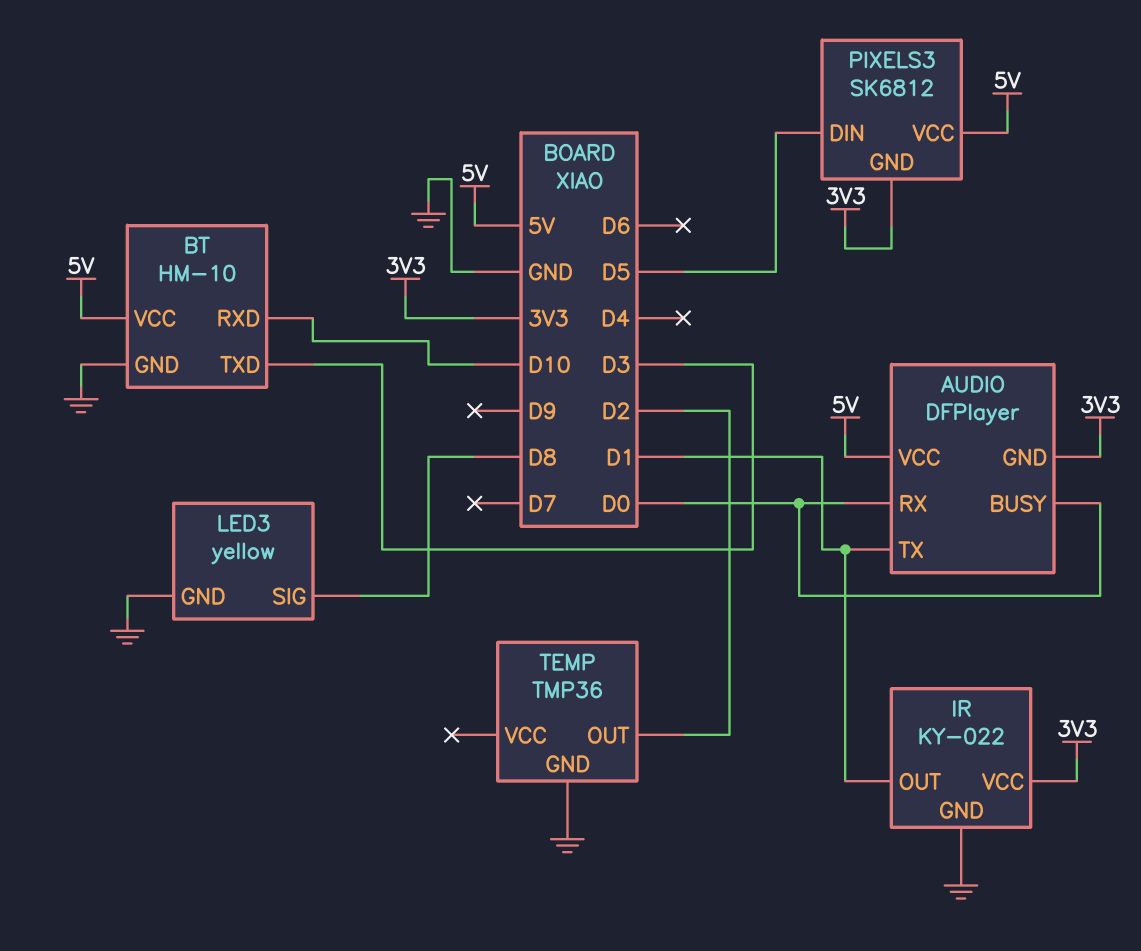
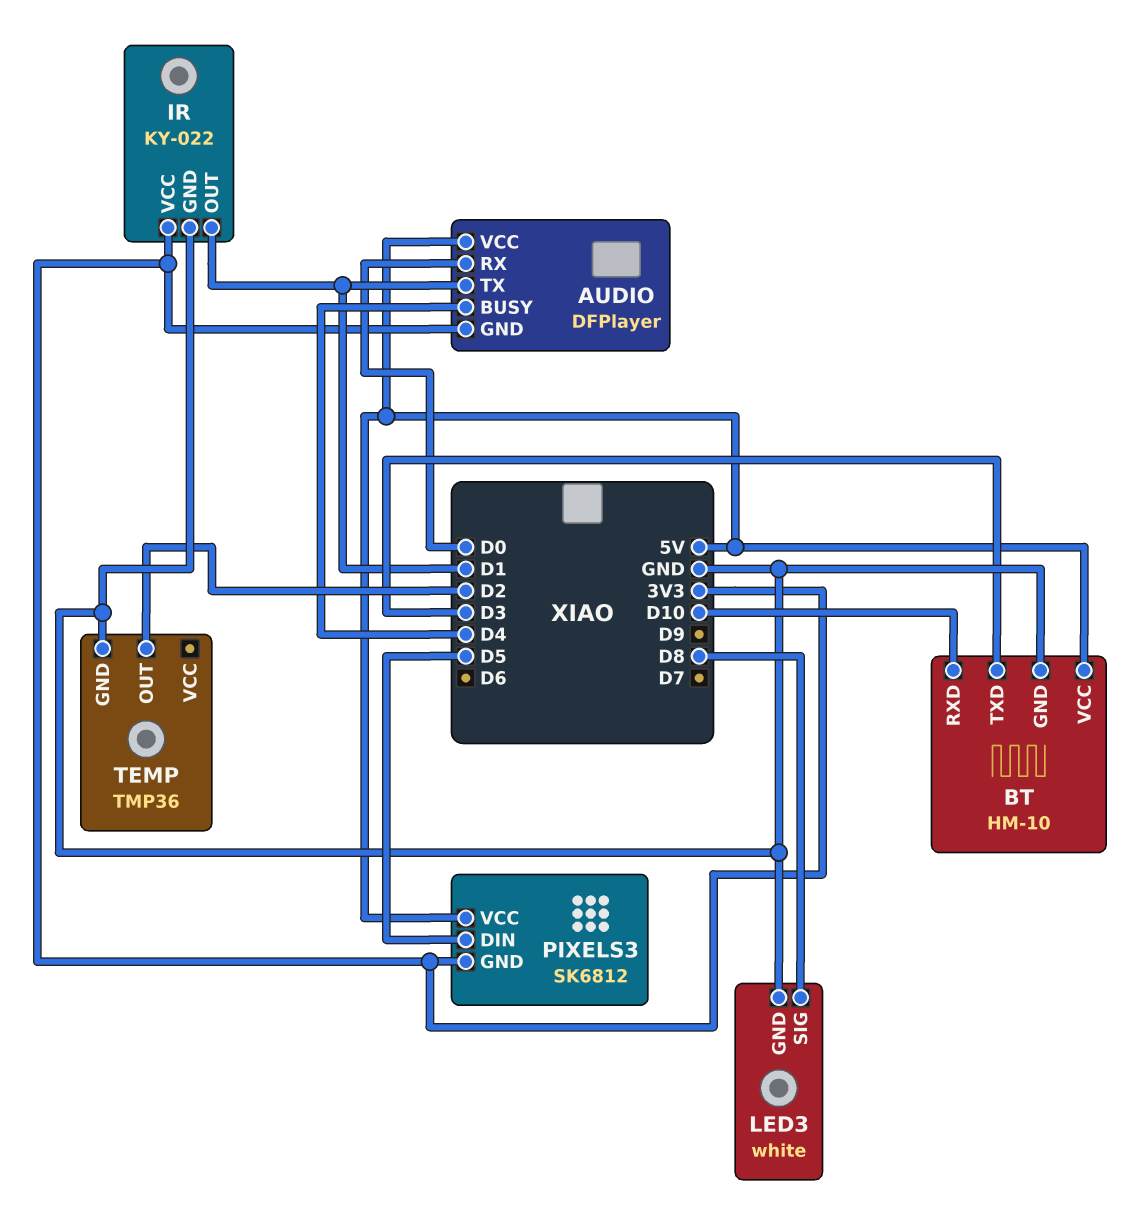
AUDIO pin BUSY: D0 -> D4
LED3: yellow -> white

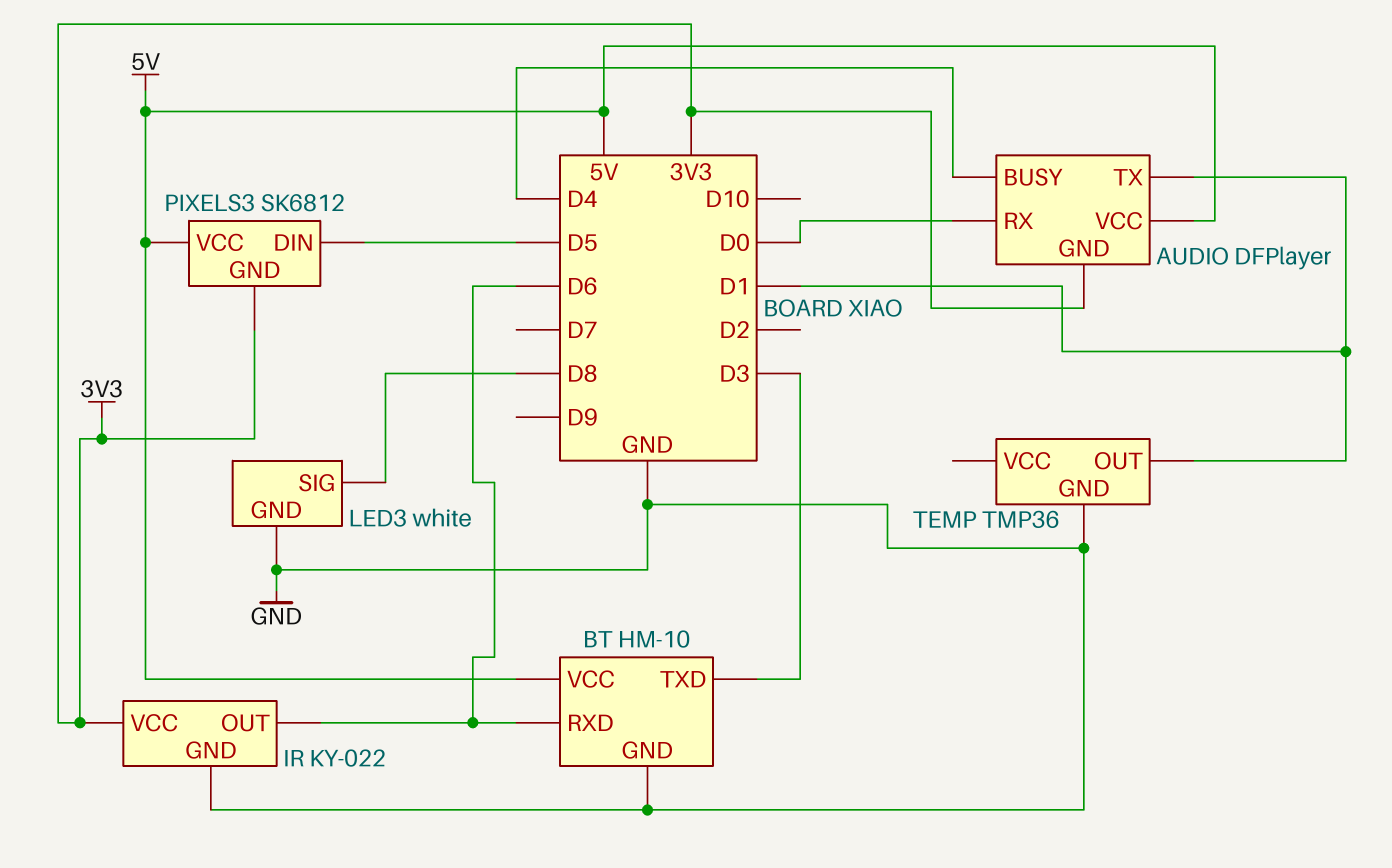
BT pin RXD: D10 -> D6
IR pin OUT: D1 -> D6
TEMP pin OUT: D2 -> D1

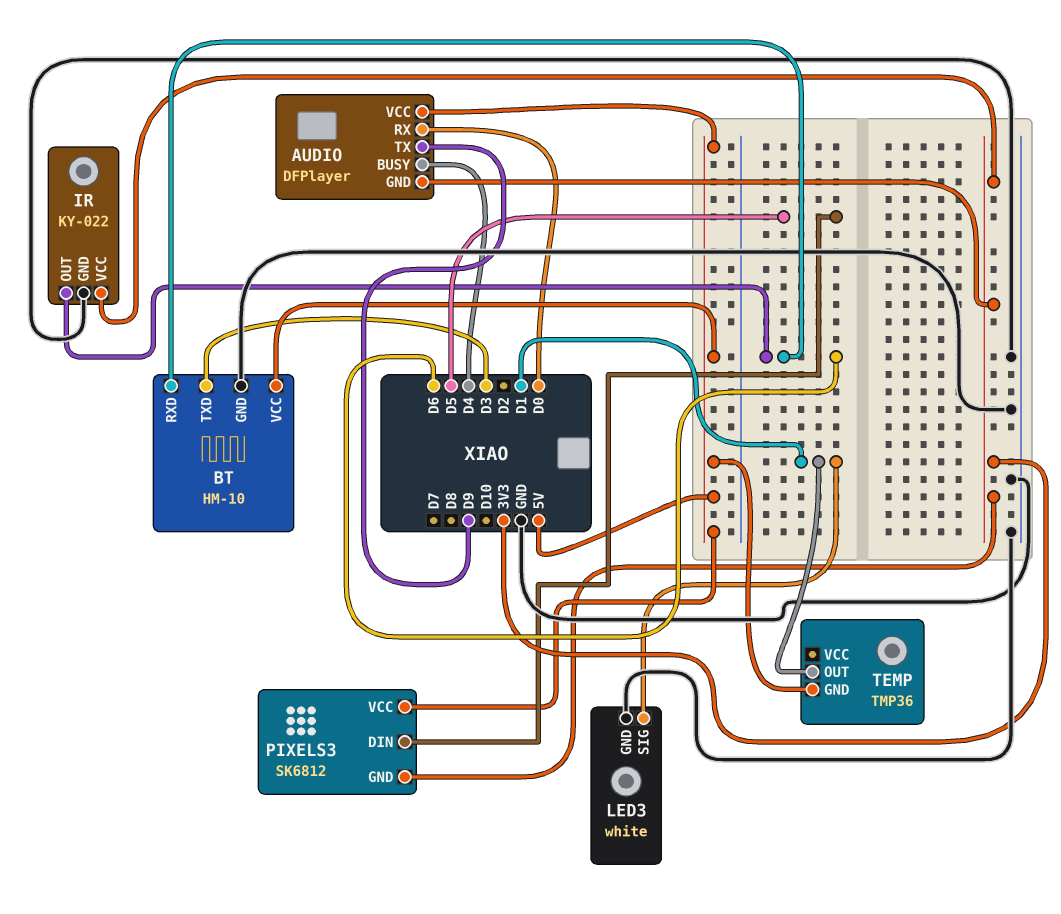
AUDIO pin TX: D1 -> D9
LED3 pin SIG: D8 -> D1
TEMP pin GND: GND -> 5V

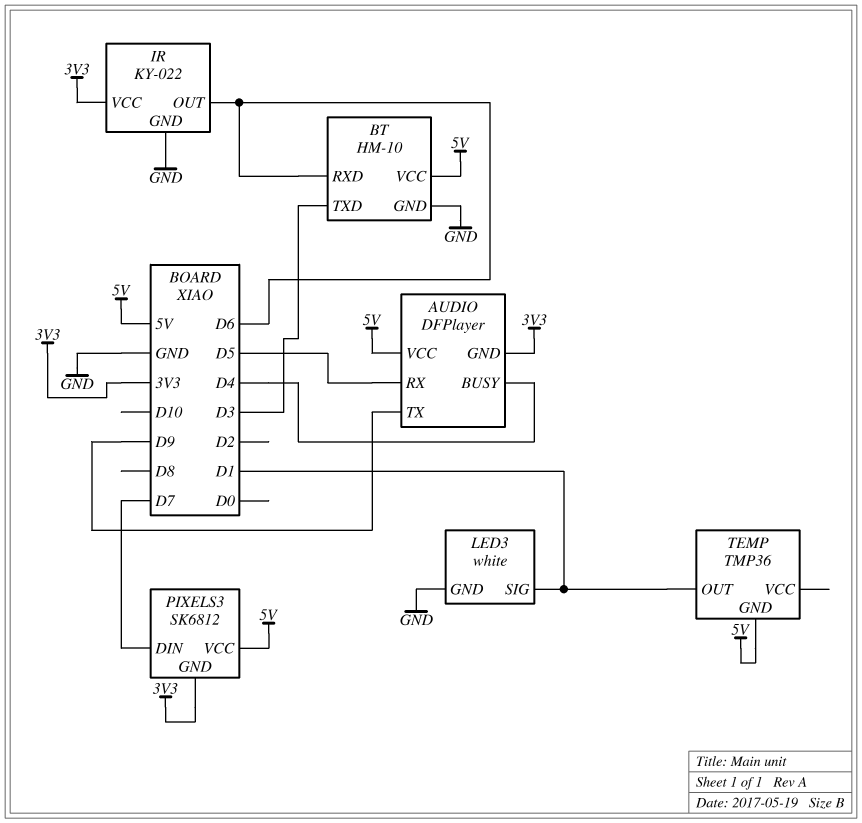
AUDIO pin RX: D0 -> D5
PIXELS3 pin DIN: D5 -> D7

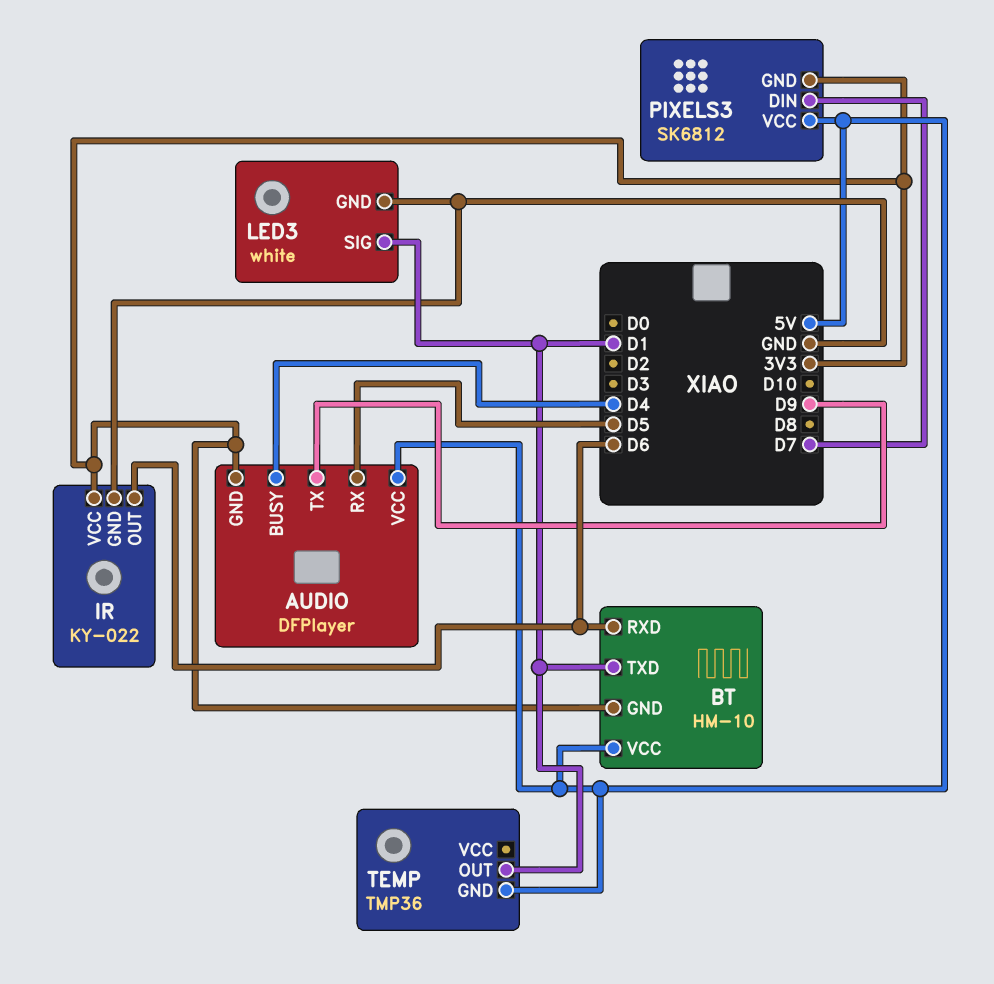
BT pin GND: GND -> 3V3
BT pin TXD: D3 -> D1

